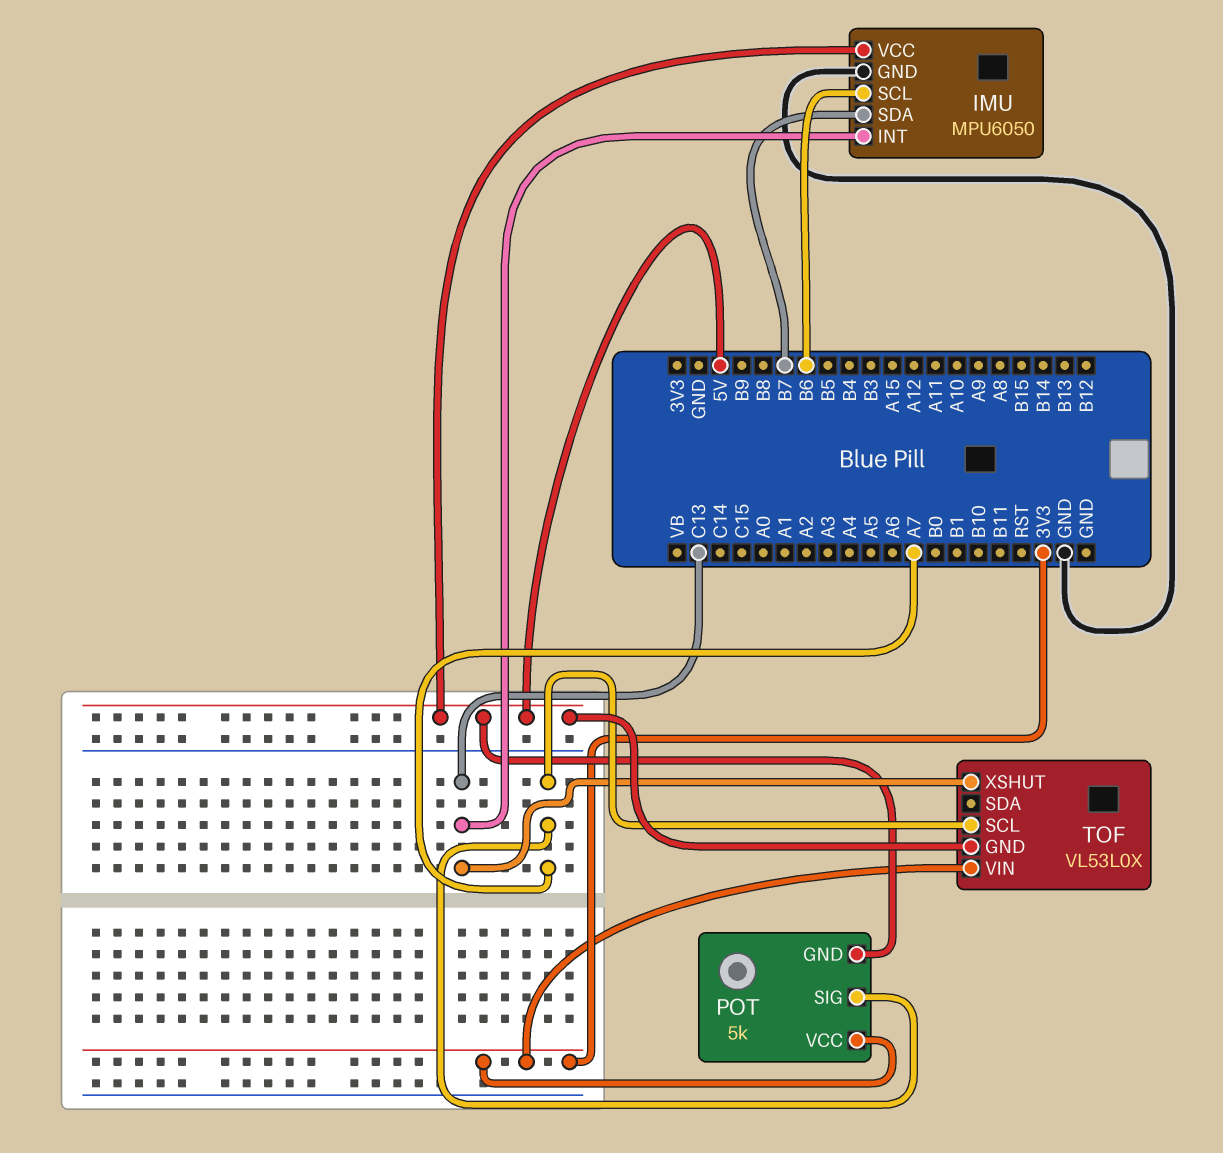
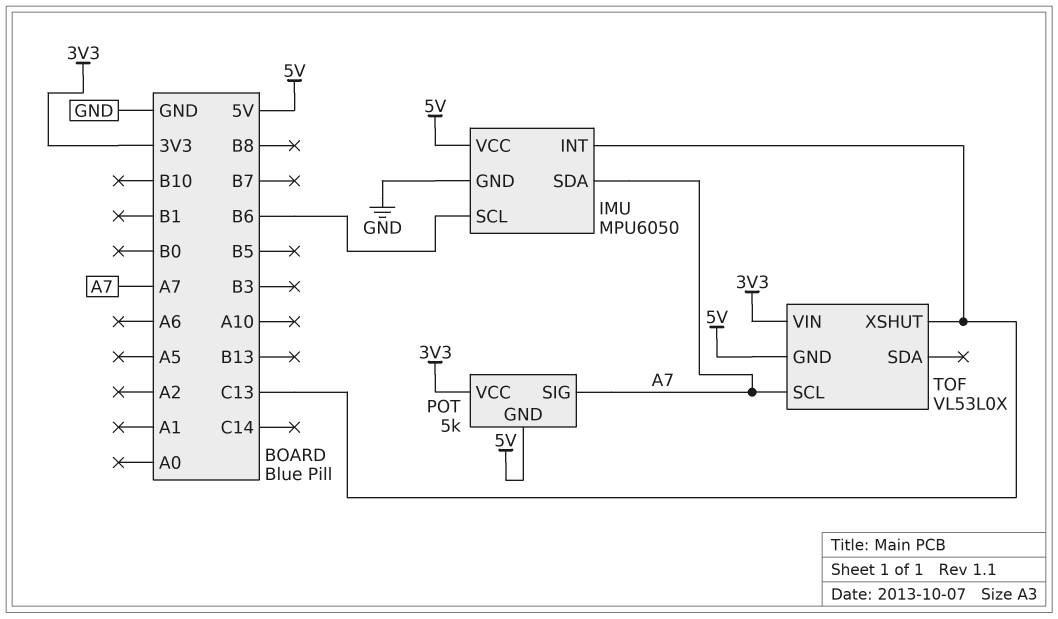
IMU pin SDA: B7 -> A7

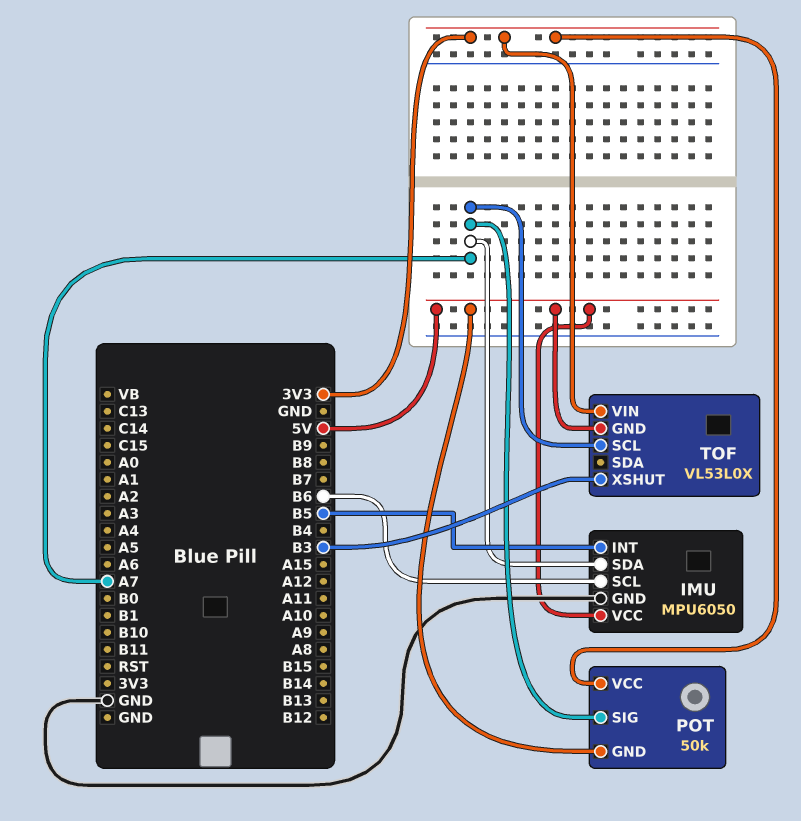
IMU pin INT: C13 -> B5
POT: 5k -> 50k
TOF pin XSHUT: C13 -> B3

